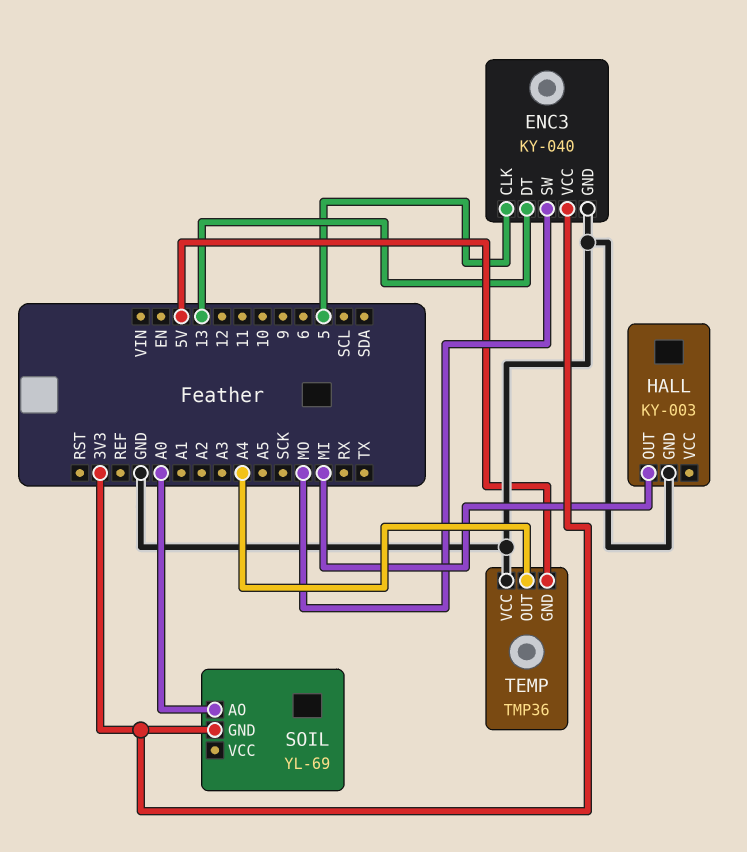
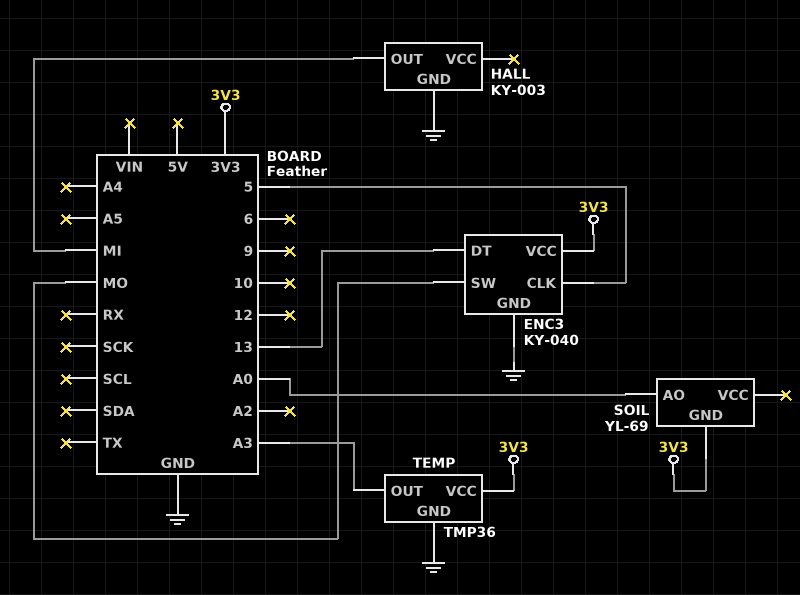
TEMP pin GND: 5V -> GND
TEMP pin OUT: A4 -> A3
TEMP pin VCC: GND -> 3V3

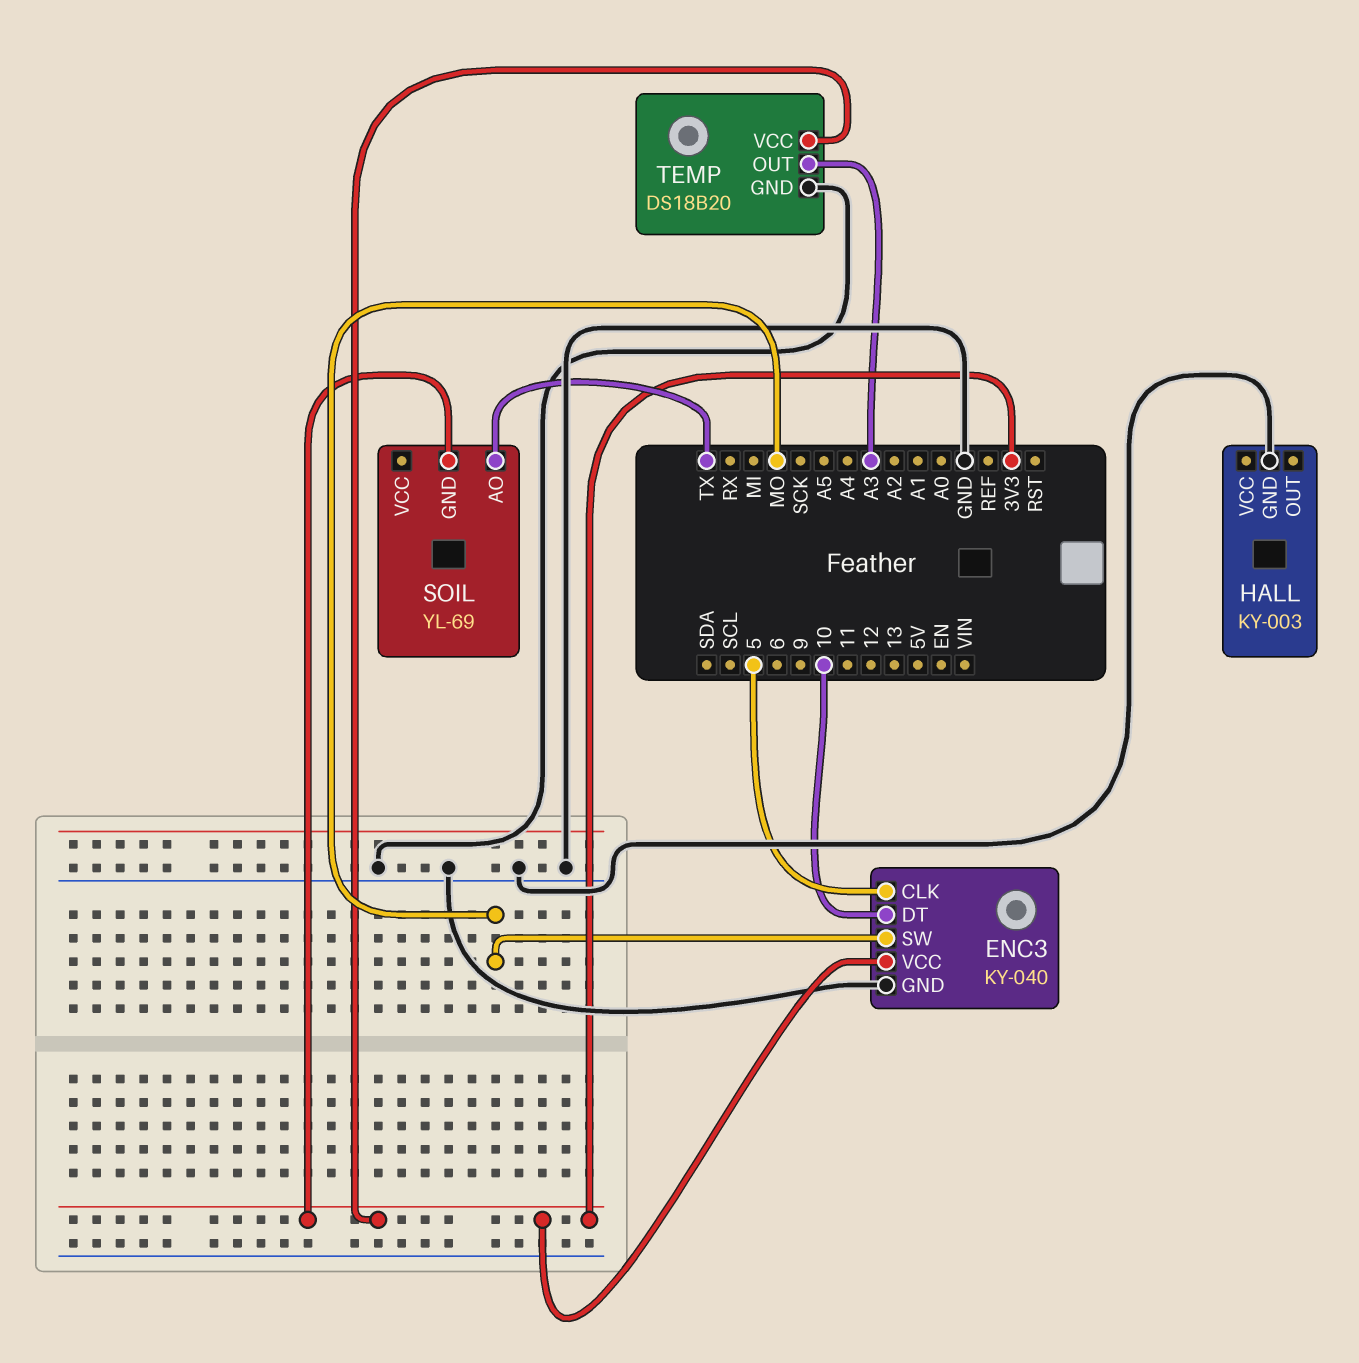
ENC3 pin DT: 13 -> 10
HALL pin OUT: MI -> none
SOIL pin AO: A0 -> TX
TEMP: TMP36 -> DS18B20

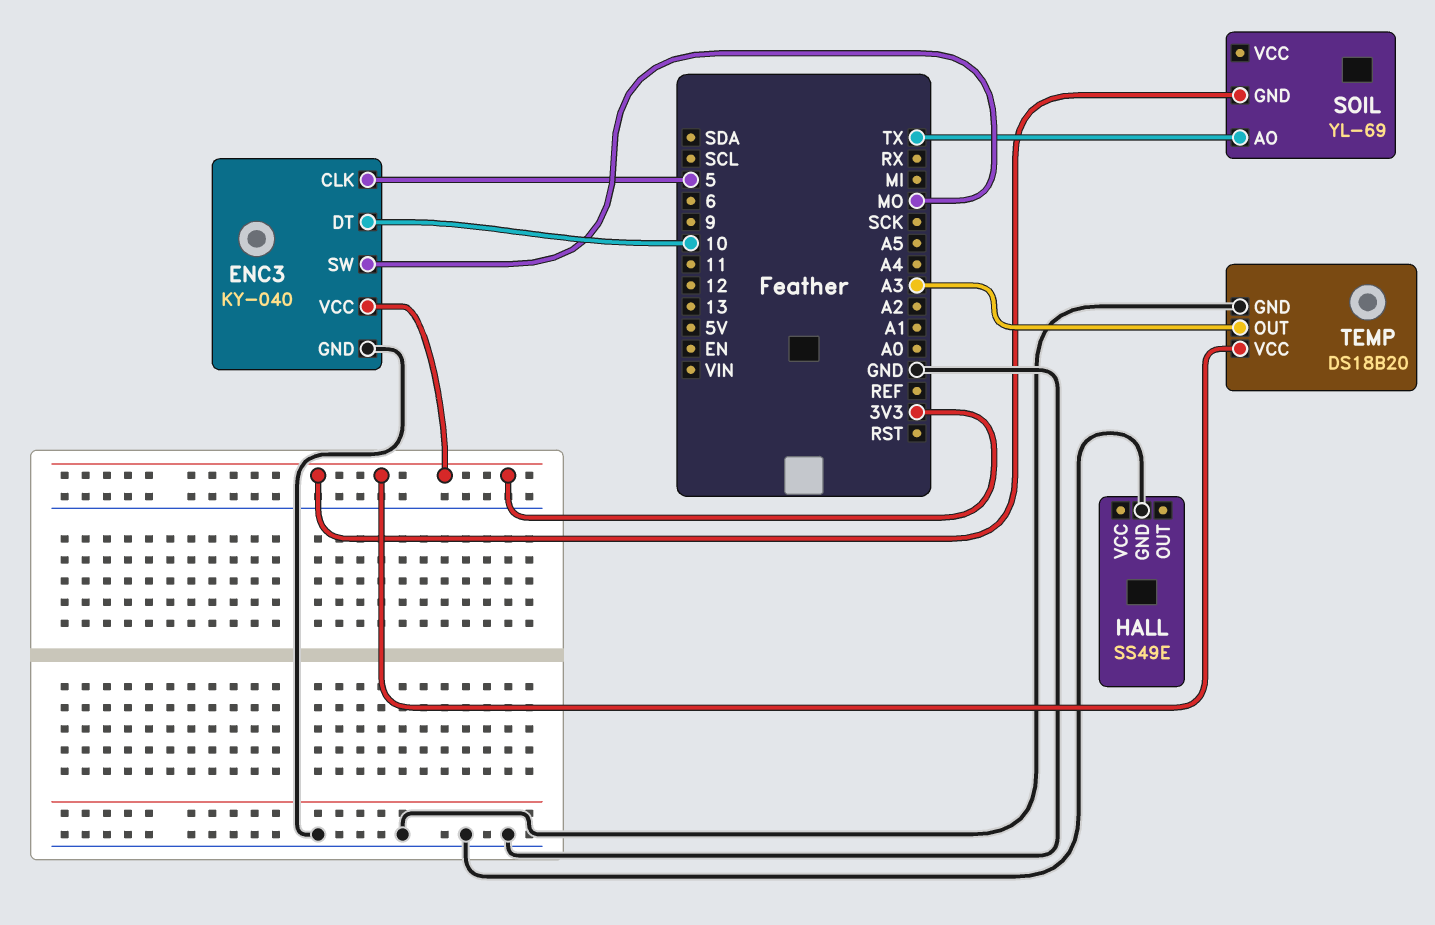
HALL: KY-003 -> SS49E

